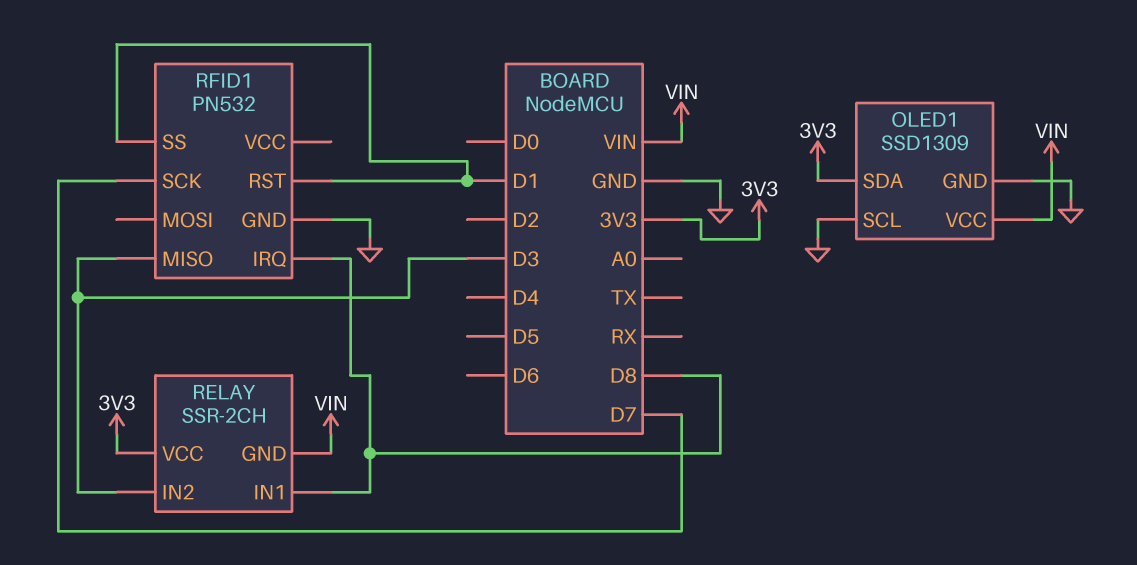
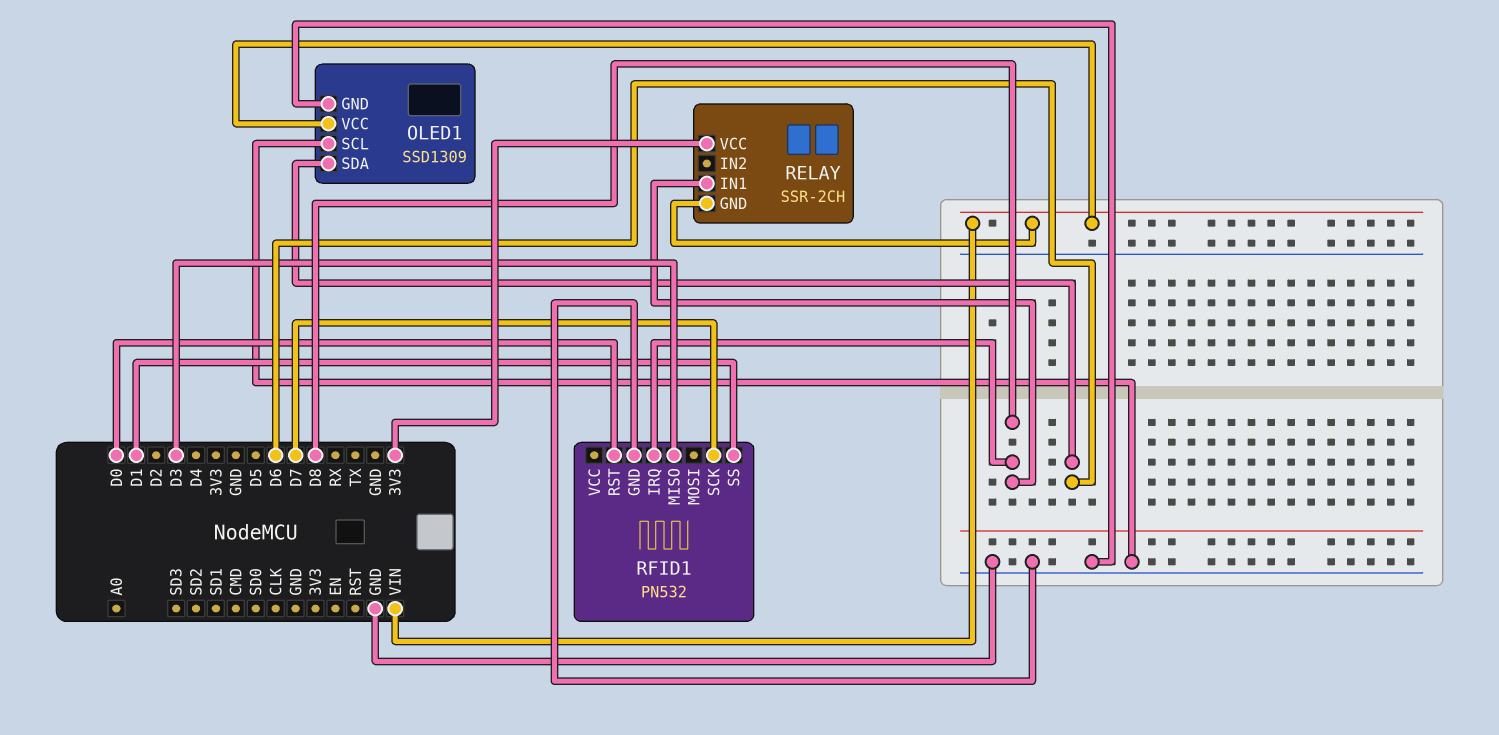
OLED1 pin SDA: 3V3 -> D6
RELAY pin IN2: D3 -> none
RFID1 pin RST: D1 -> D0

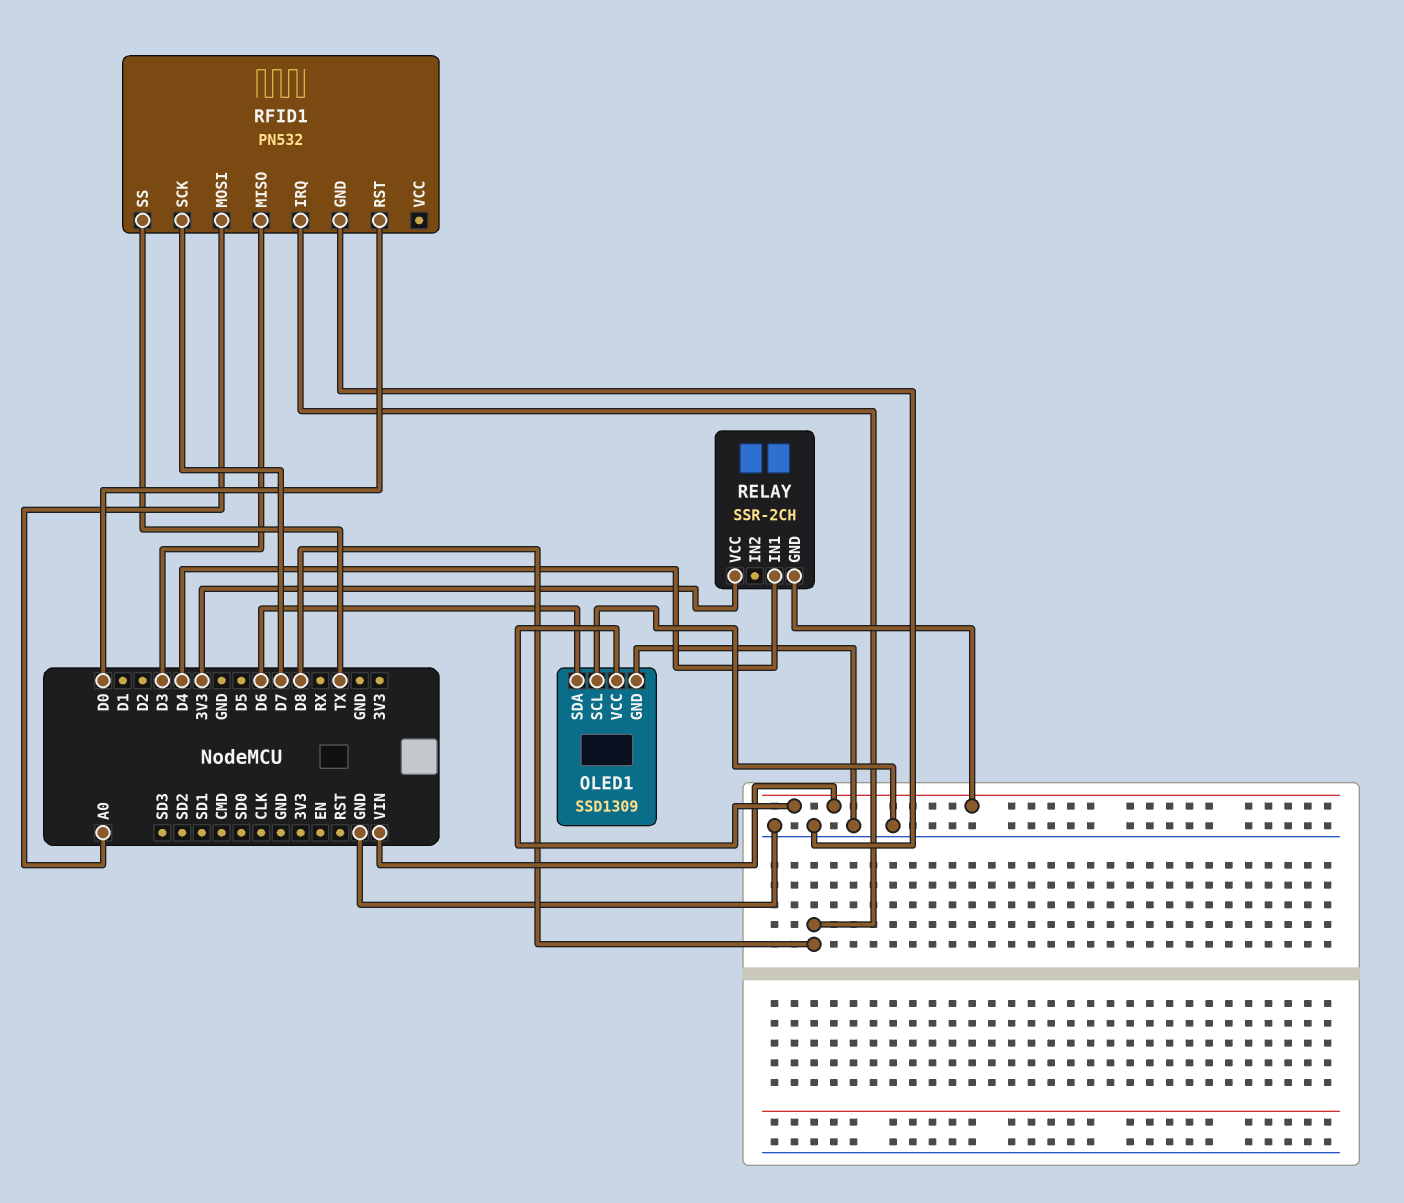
RELAY pin IN1: D8 -> D4
RFID1 pin MOSI: none -> A0
RFID1 pin SS: D1 -> TX

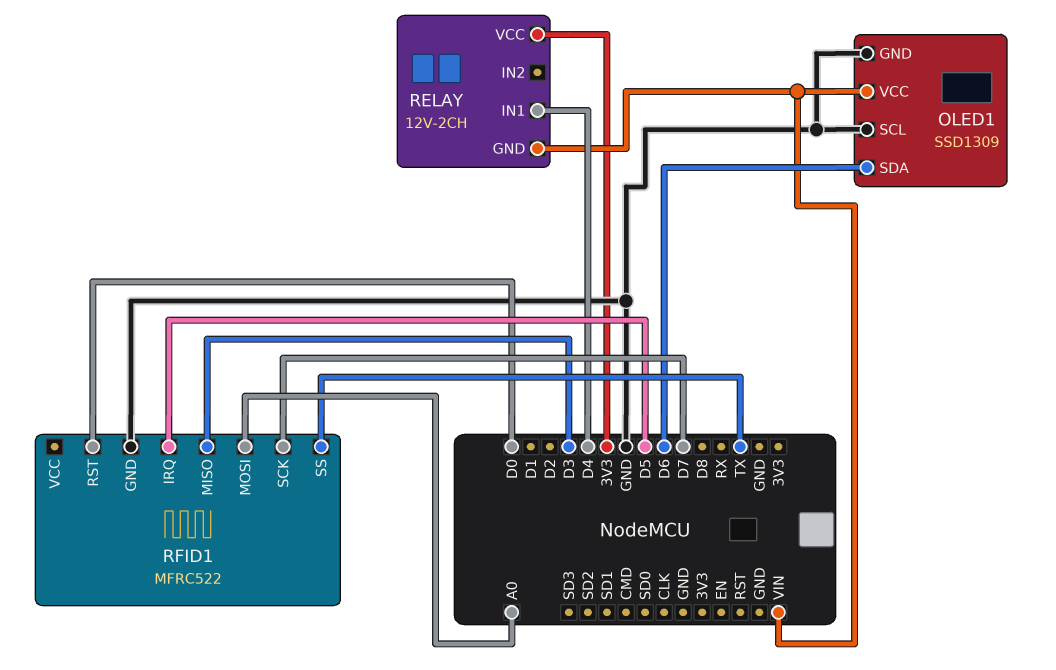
RELAY: SSR-2CH -> 12V-2CH
RFID1: PN532 -> MFRC522
RFID1 pin IRQ: D8 -> D5

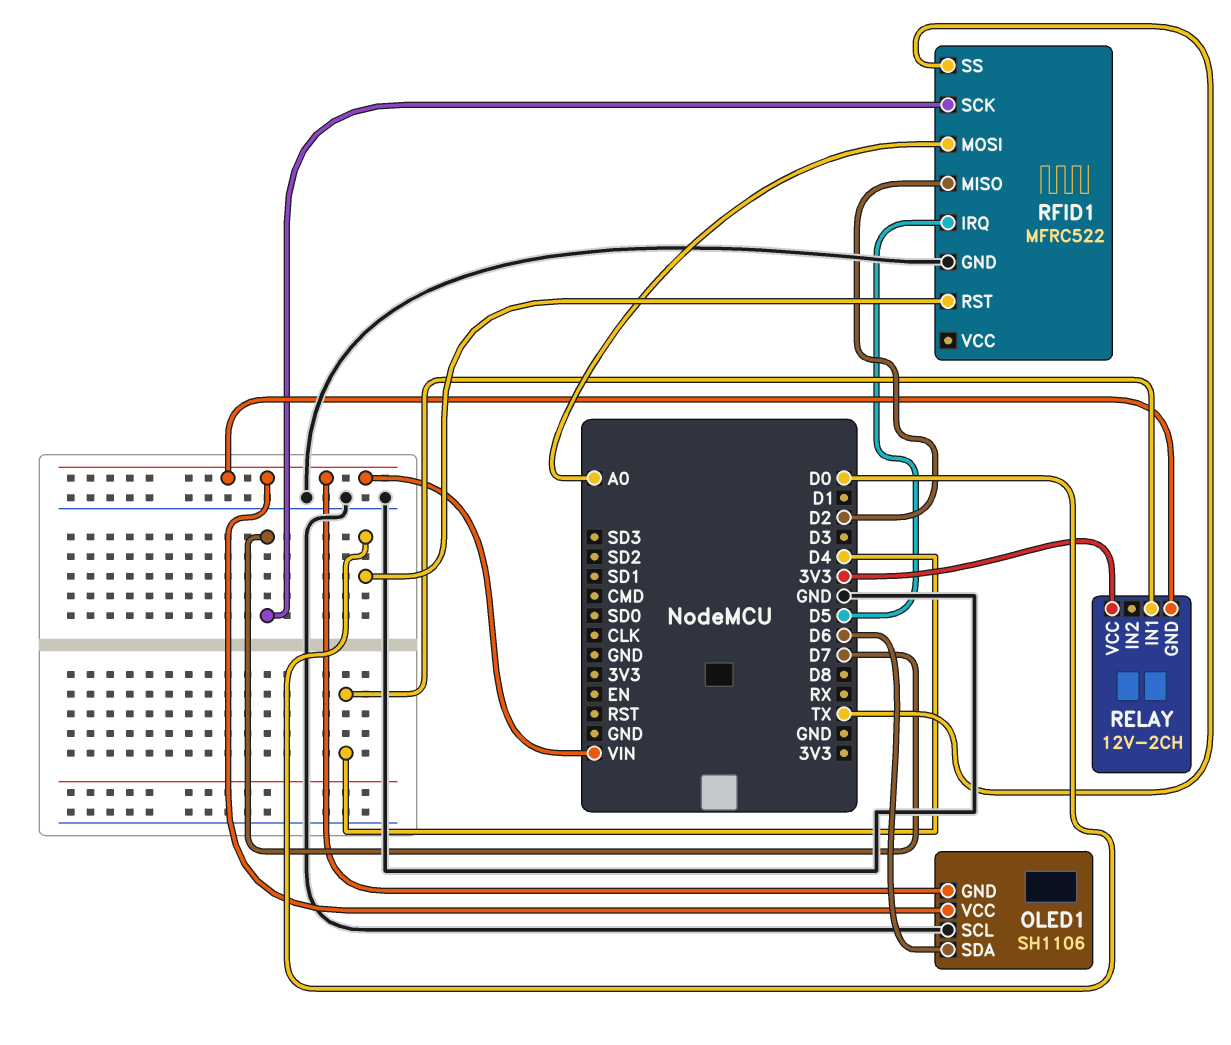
OLED1: SSD1309 -> SH1106
OLED1 pin GND: GND -> VIN
RFID1 pin MISO: D3 -> D2

